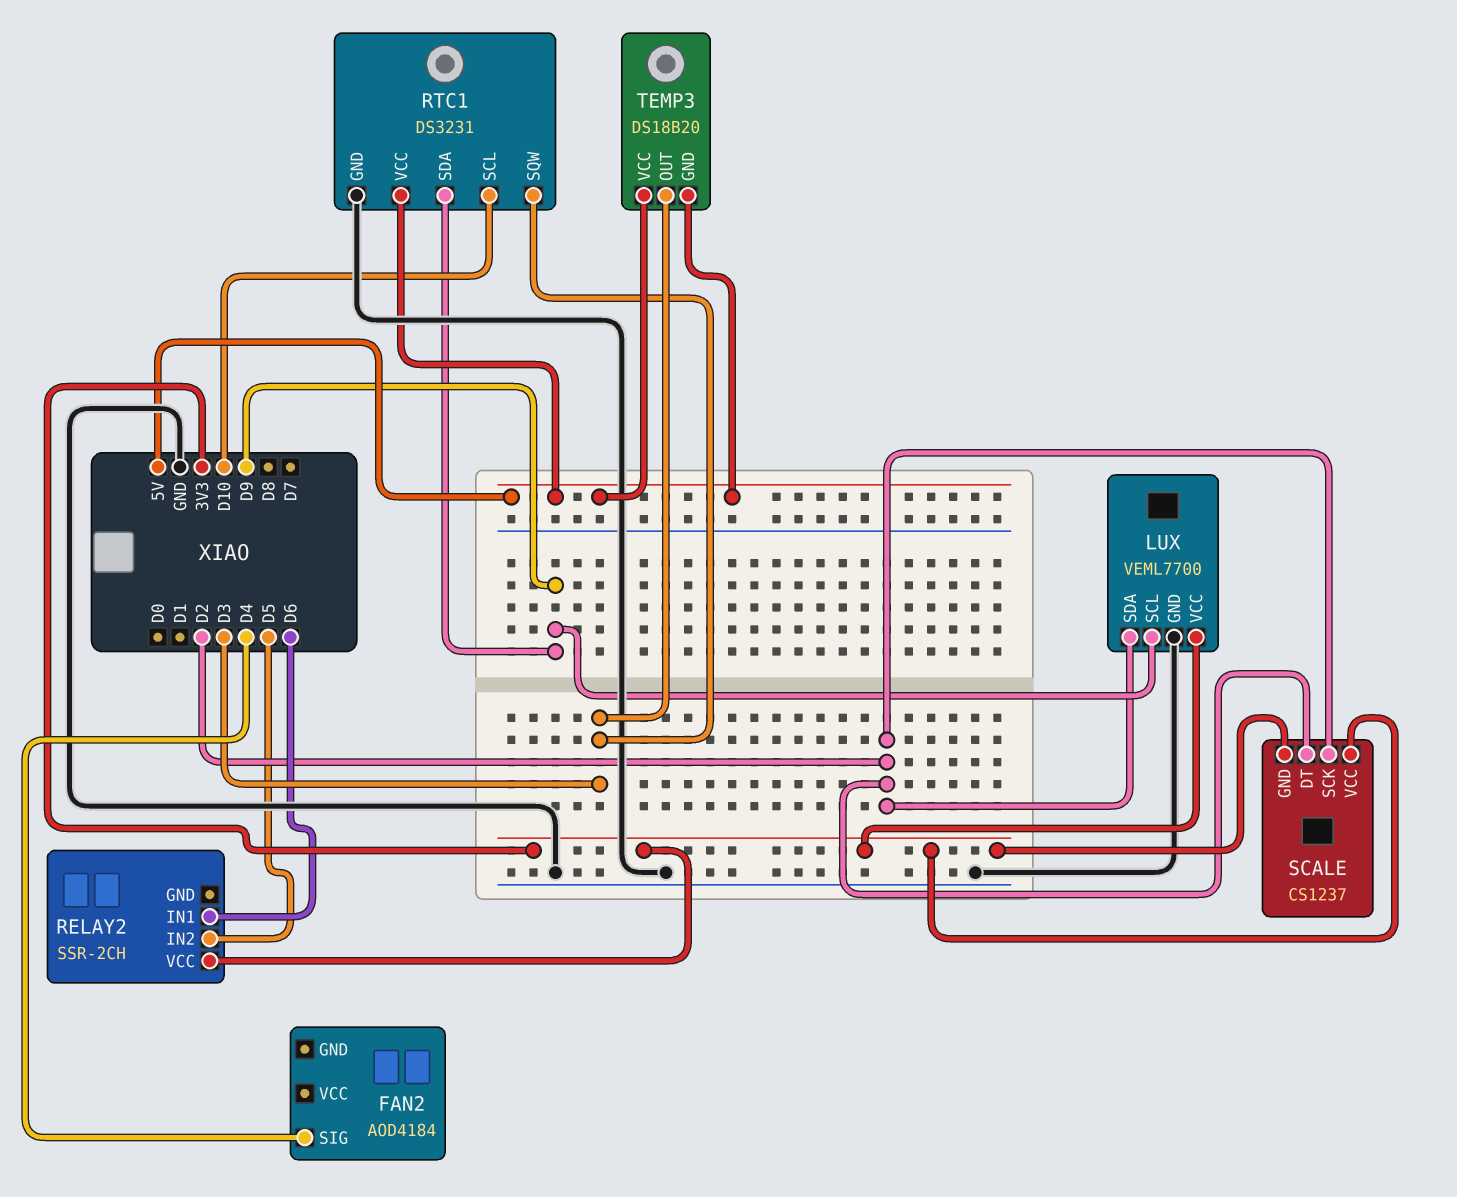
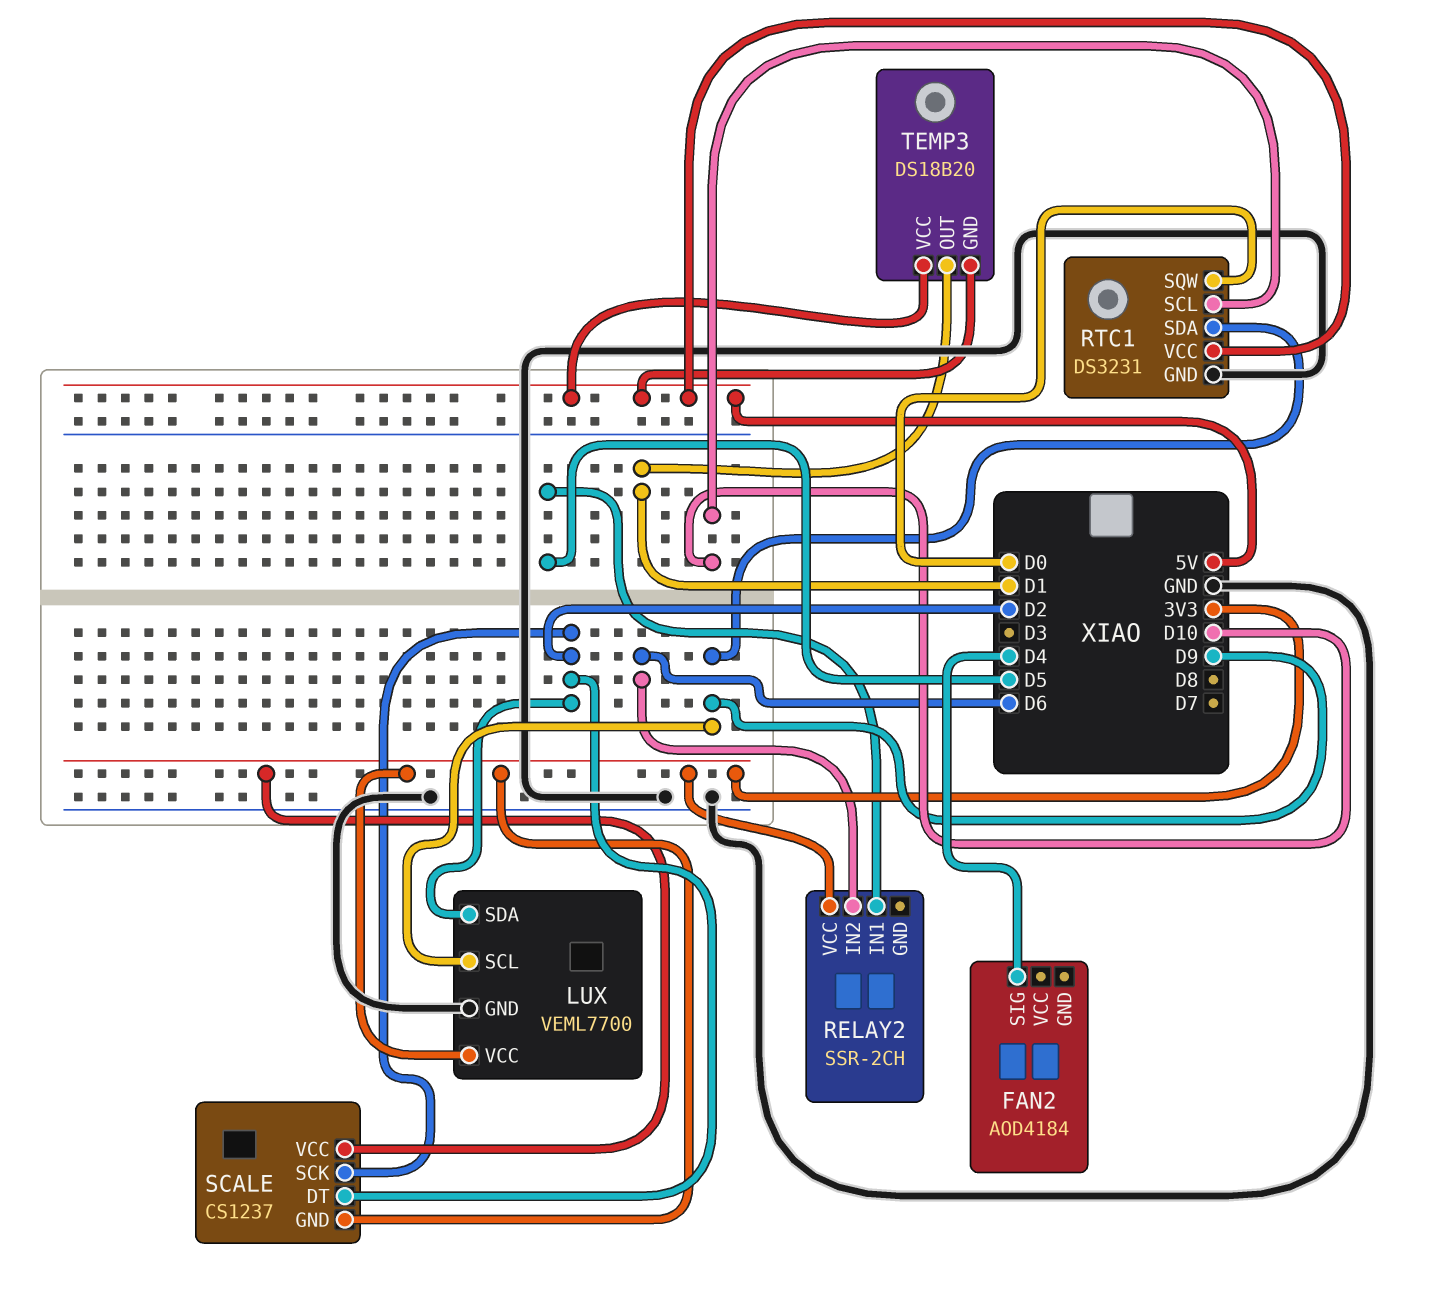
RELAY2 pin IN1: D6 -> D5
RELAY2 pin IN2: D5 -> D6
RTC1 pin SQW: D3 -> D0
TEMP3 pin OUT: D3 -> D1

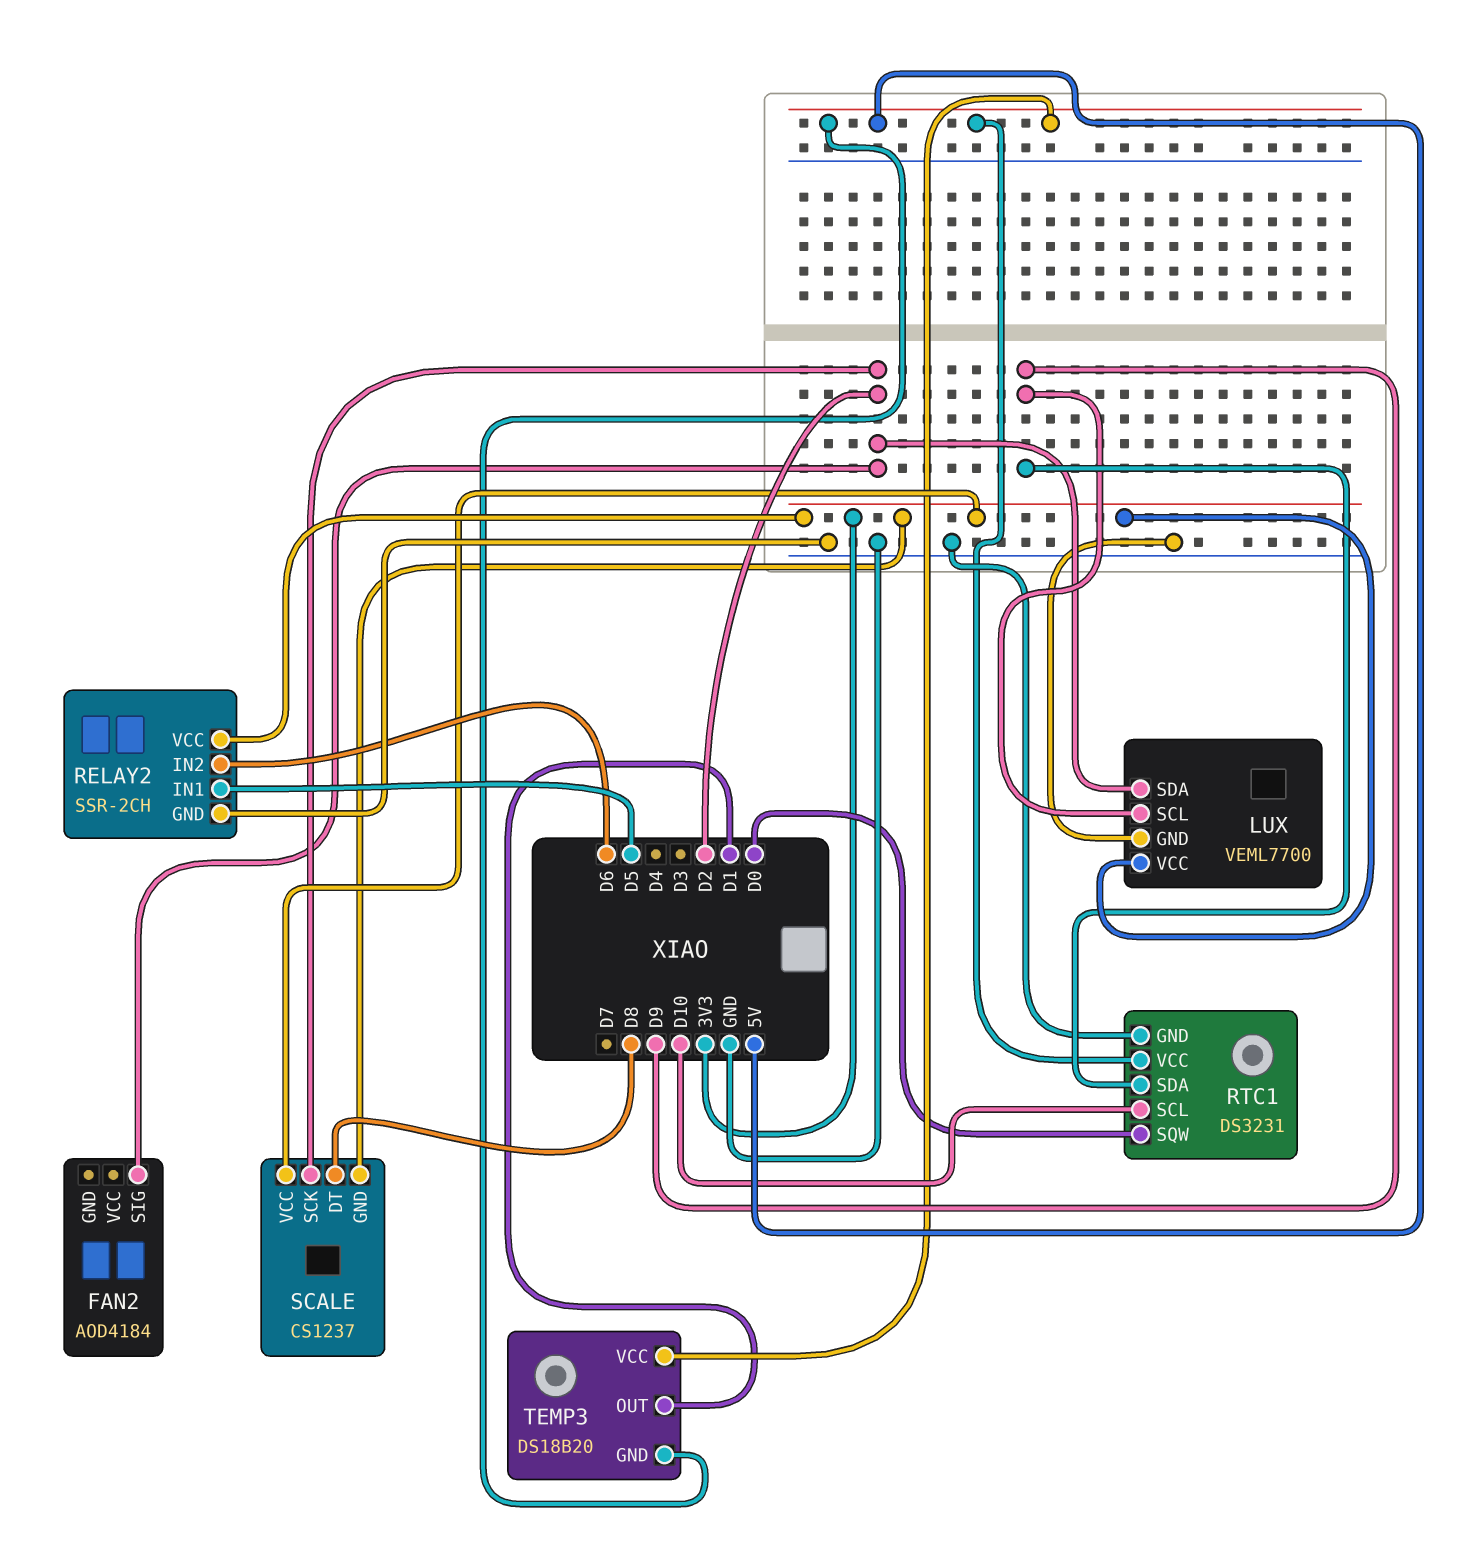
FAN2 pin SIG: D4 -> D2
RELAY2 pin GND: none -> GND
SCALE pin DT: D2 -> D8

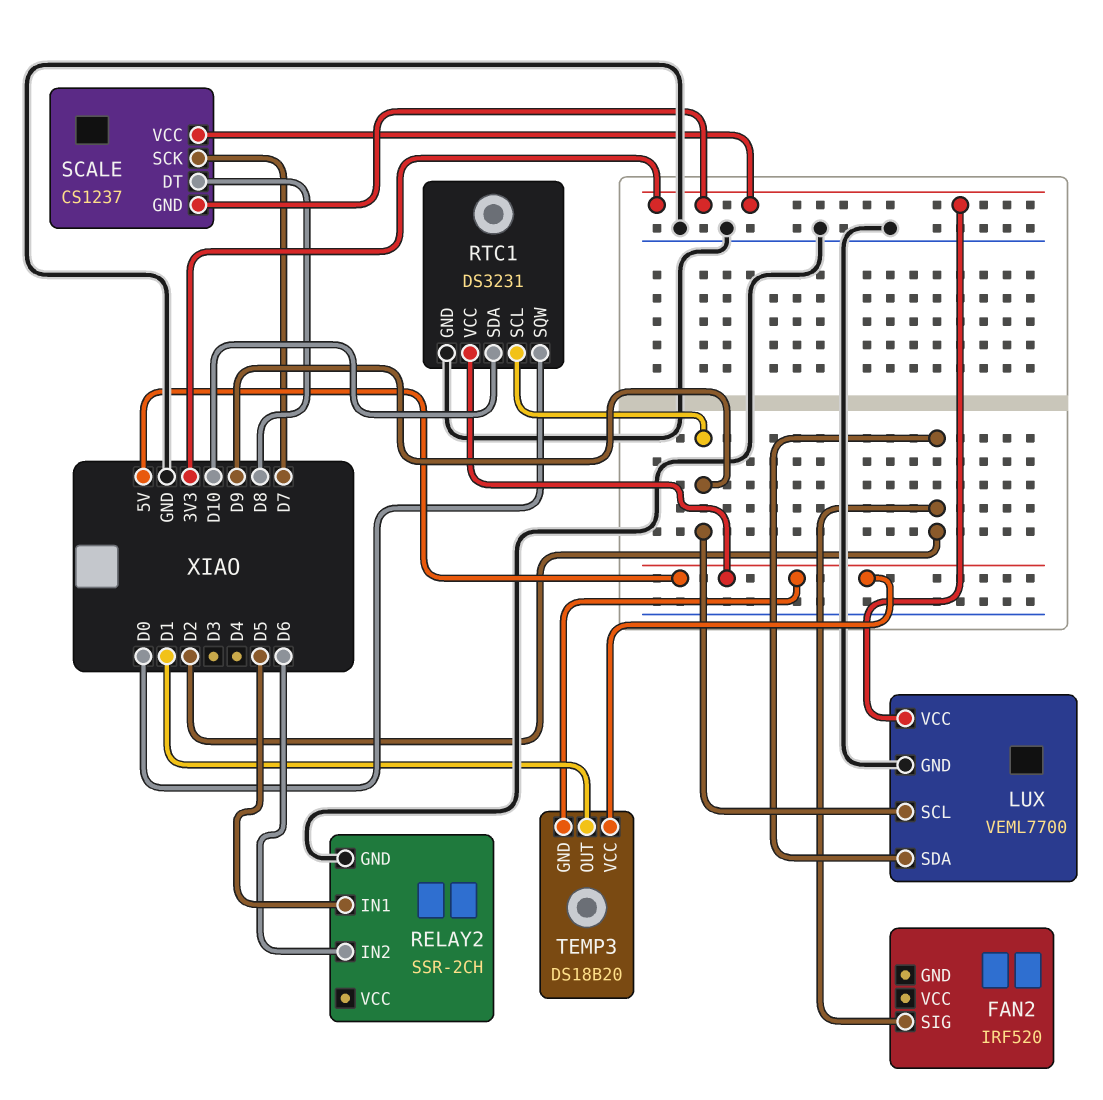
FAN2: AOD4184 -> IRF520
RELAY2 pin VCC: 3V3 -> none
RTC1 pin SCL: D10 -> D9
RTC1 pin SDA: D9 -> D10
SCALE pin SCK: D2 -> D7

